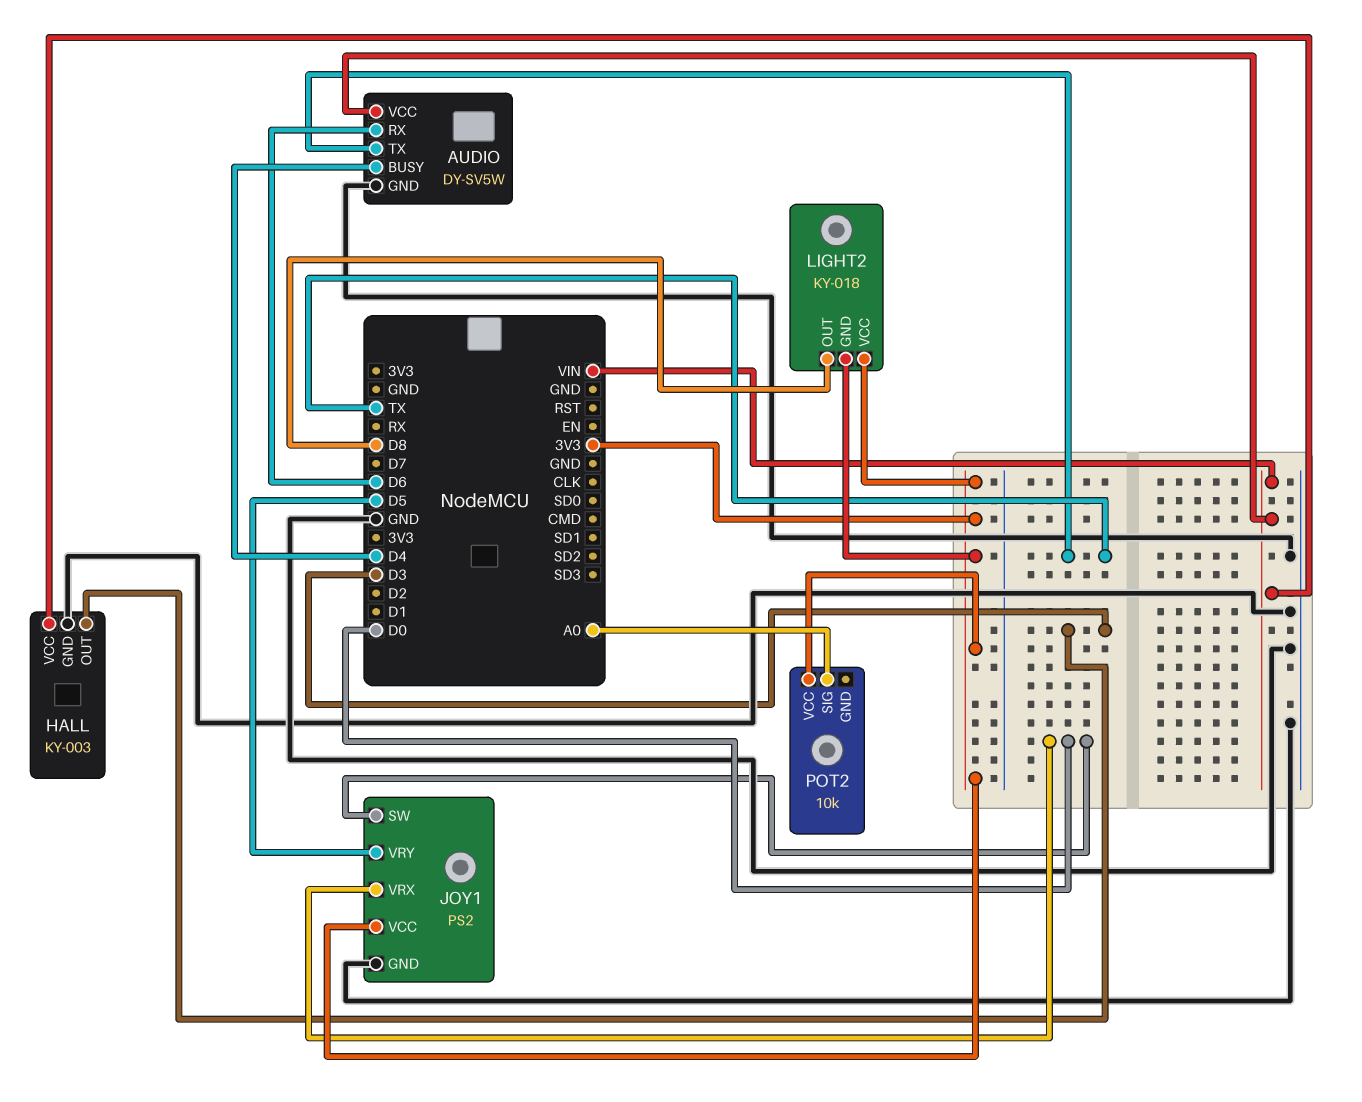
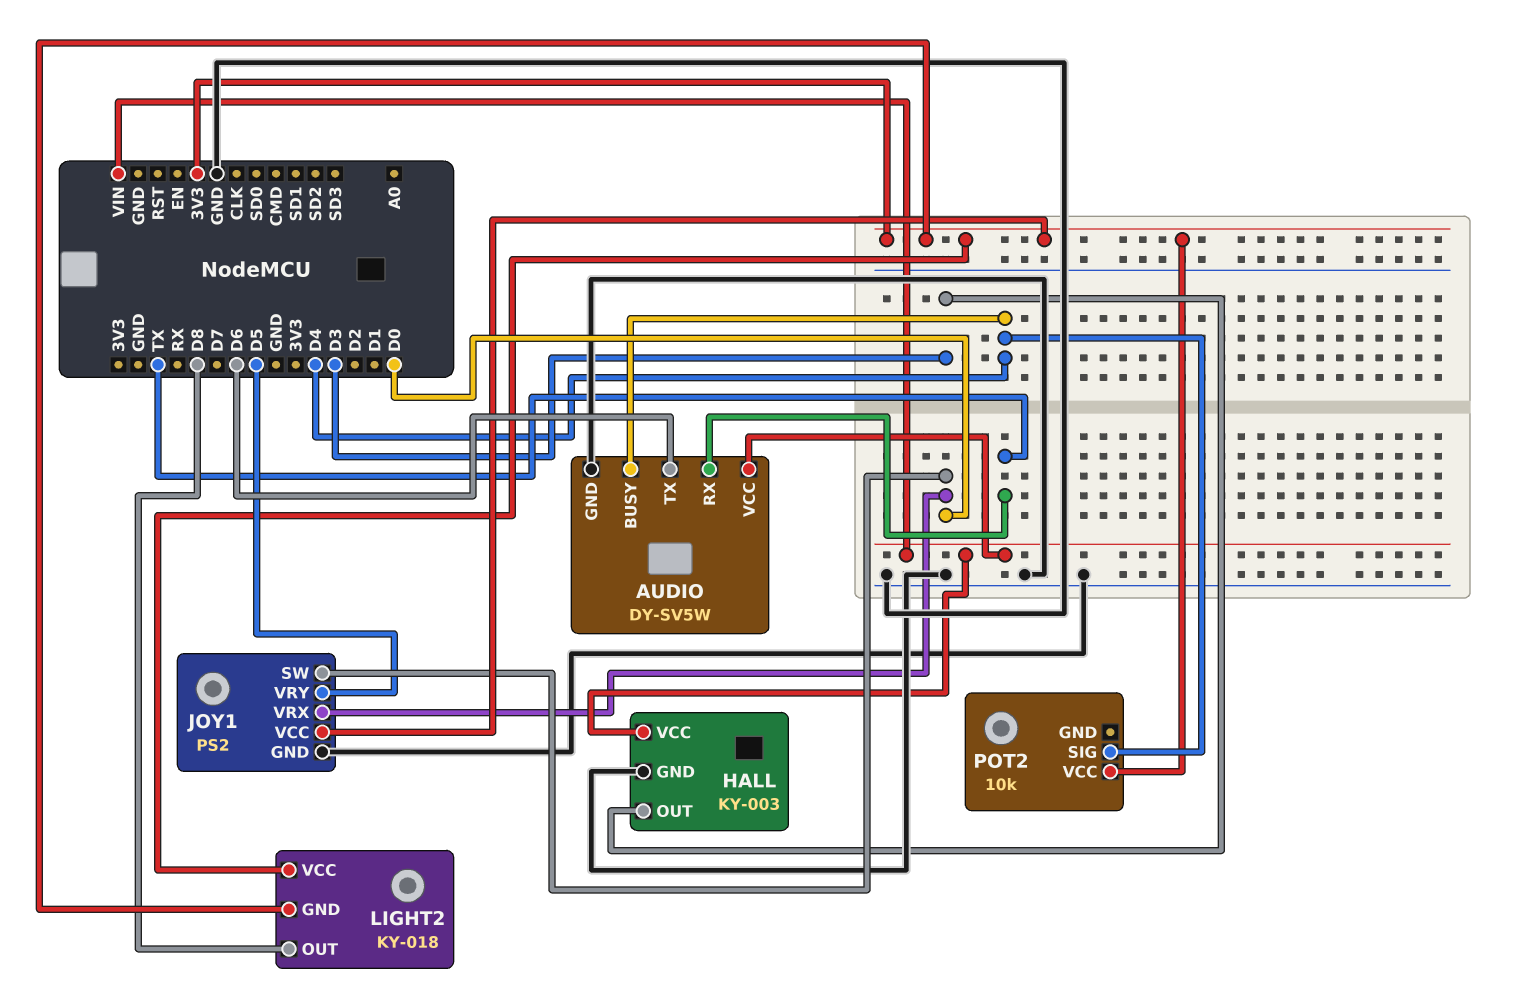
AUDIO pin RX: D6 -> TX
AUDIO pin TX: TX -> D6
POT2 pin SIG: A0 -> D4

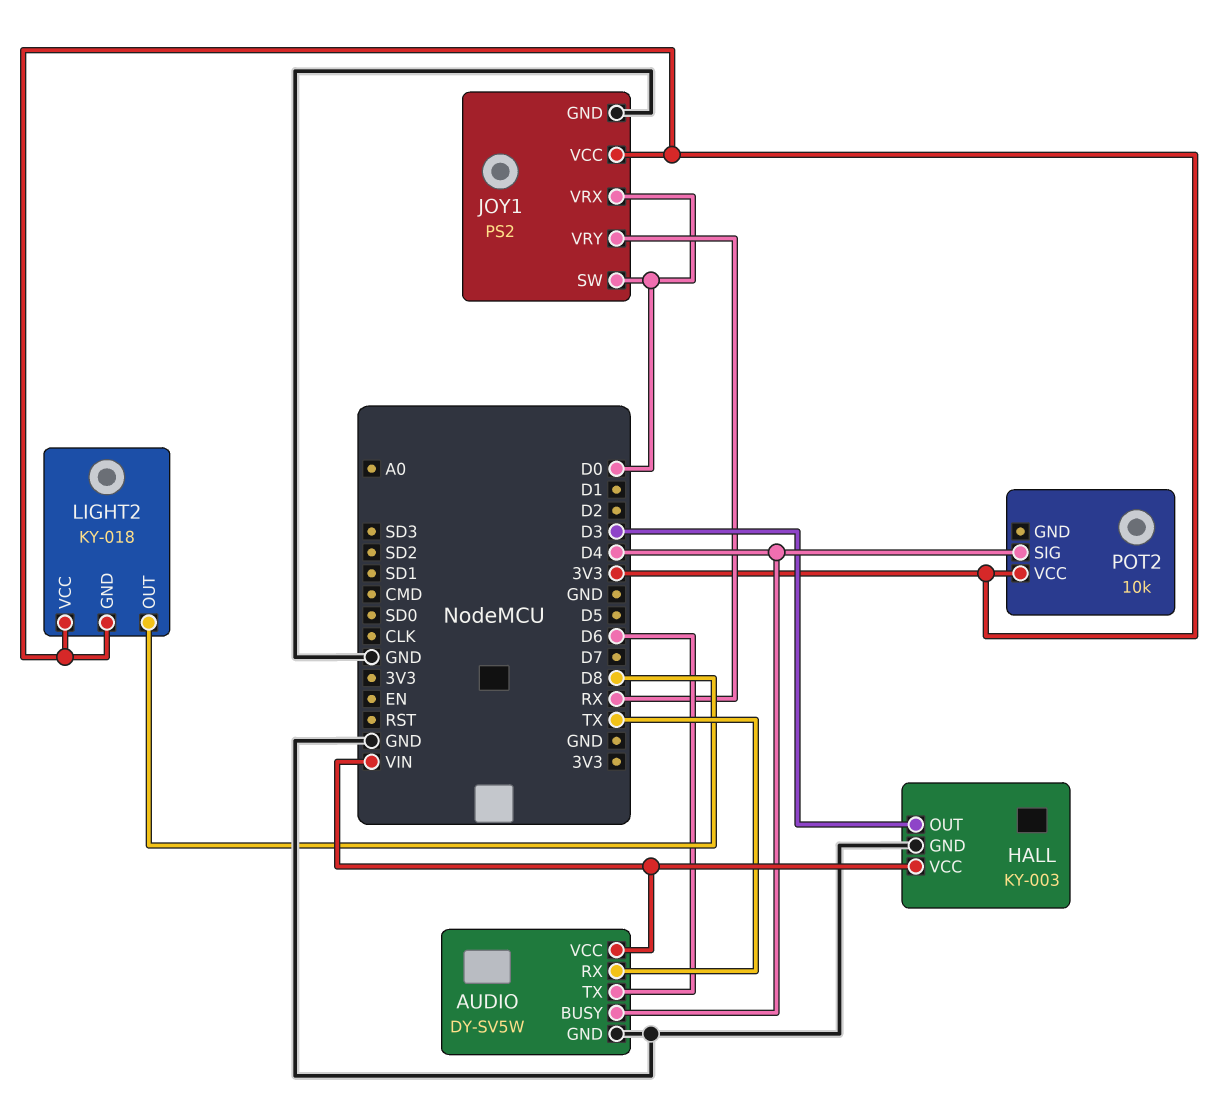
JOY1 pin VRY: D5 -> RX

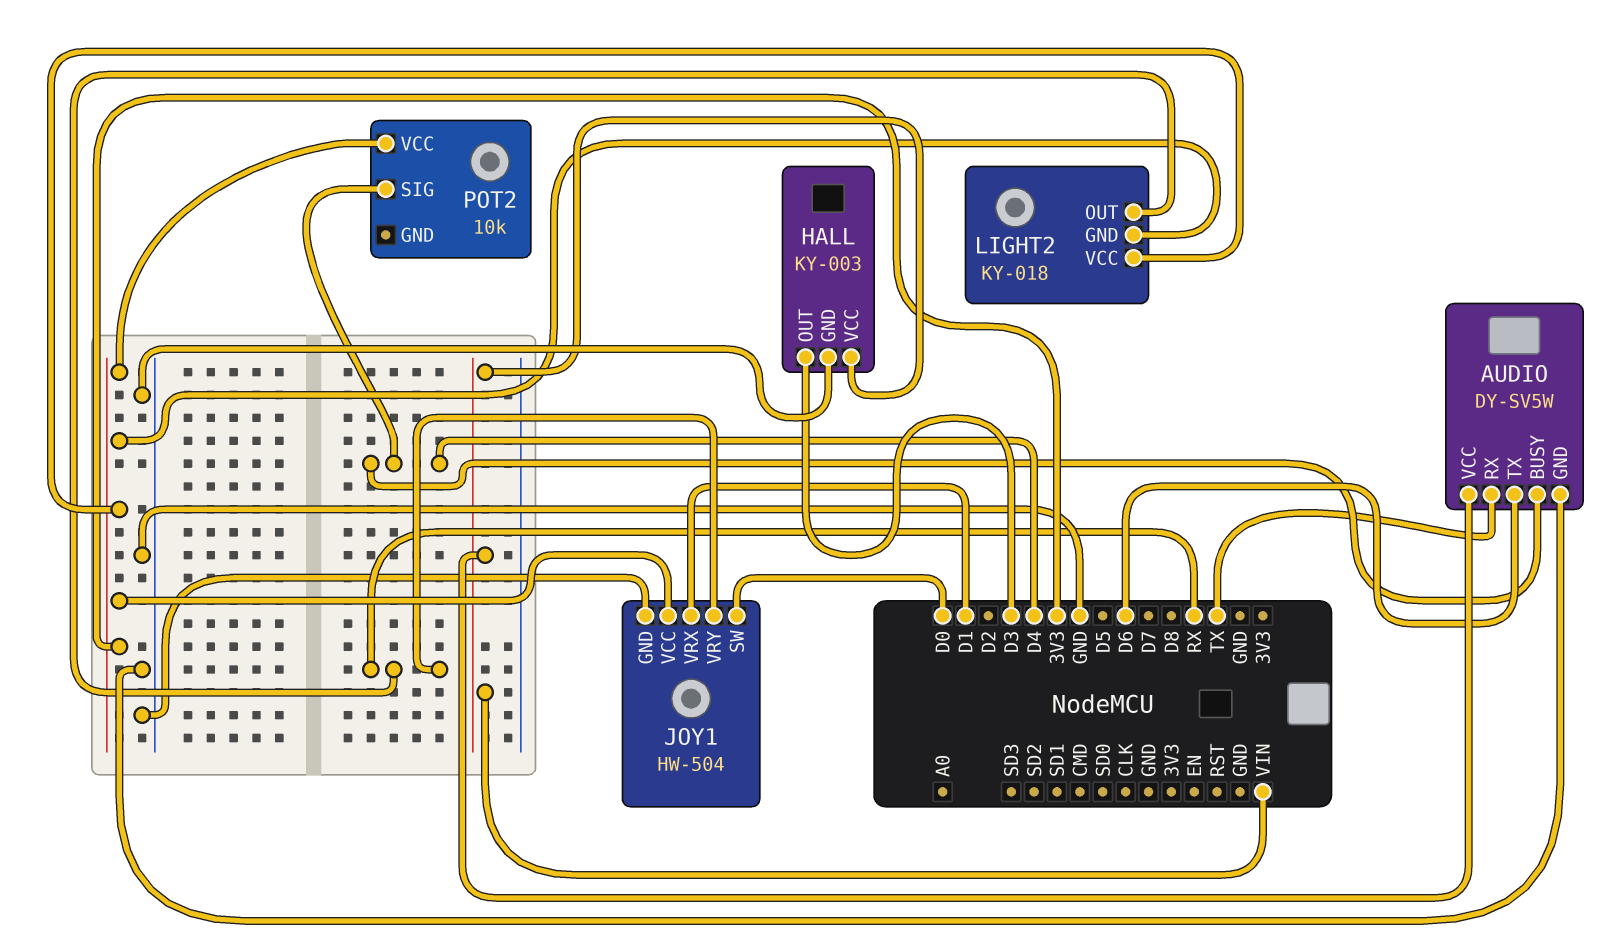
JOY1: PS2 -> HW-504
JOY1 pin VRX: D0 -> D1
LIGHT2 pin OUT: D8 -> RX

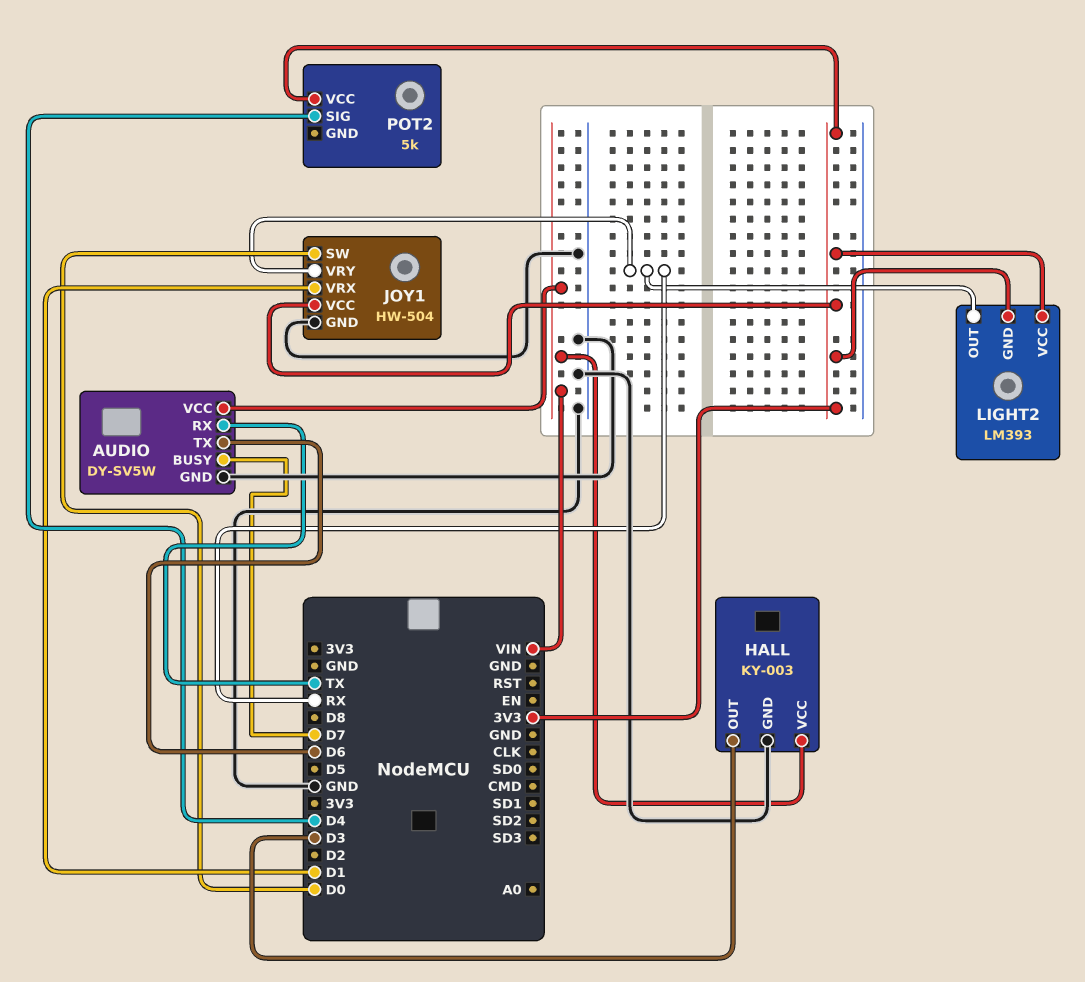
AUDIO pin BUSY: D4 -> D7
LIGHT2: KY-018 -> LM393
POT2: 10k -> 5k

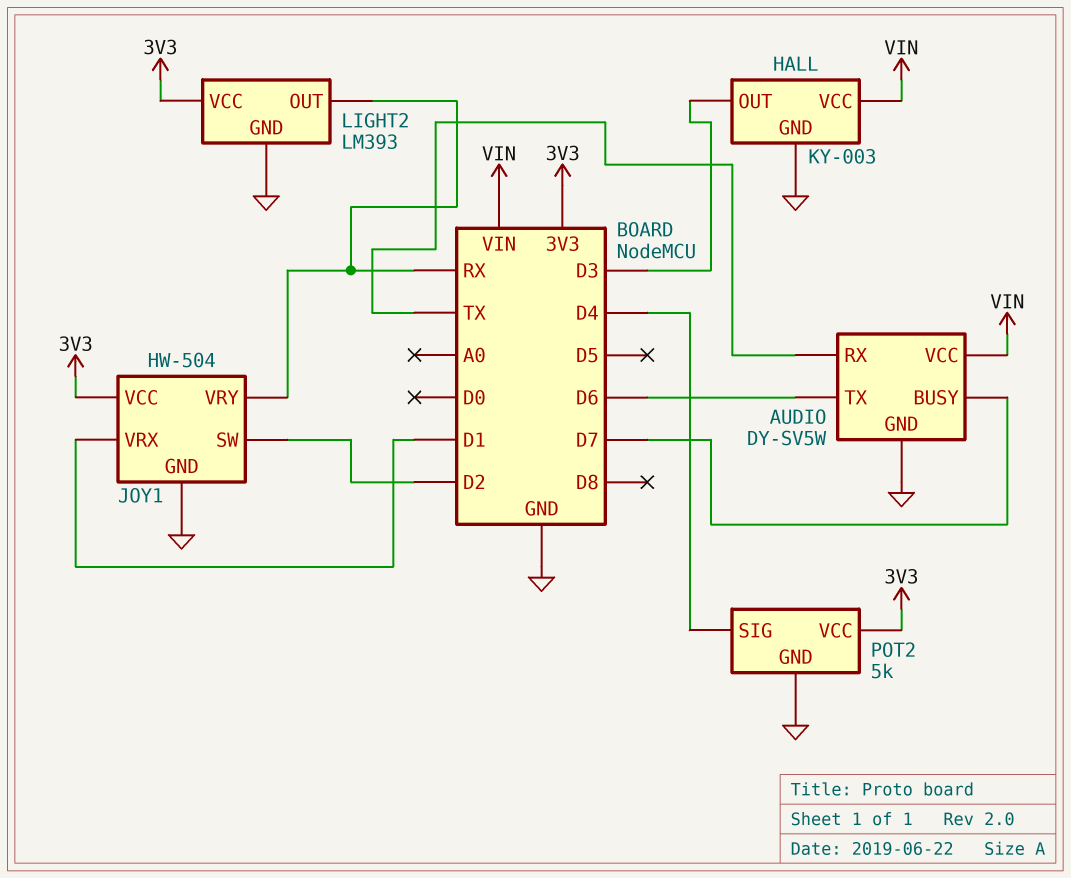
JOY1 pin SW: D0 -> D2
LIGHT2 pin GND: 3V3 -> GND
POT2 pin GND: none -> GND

